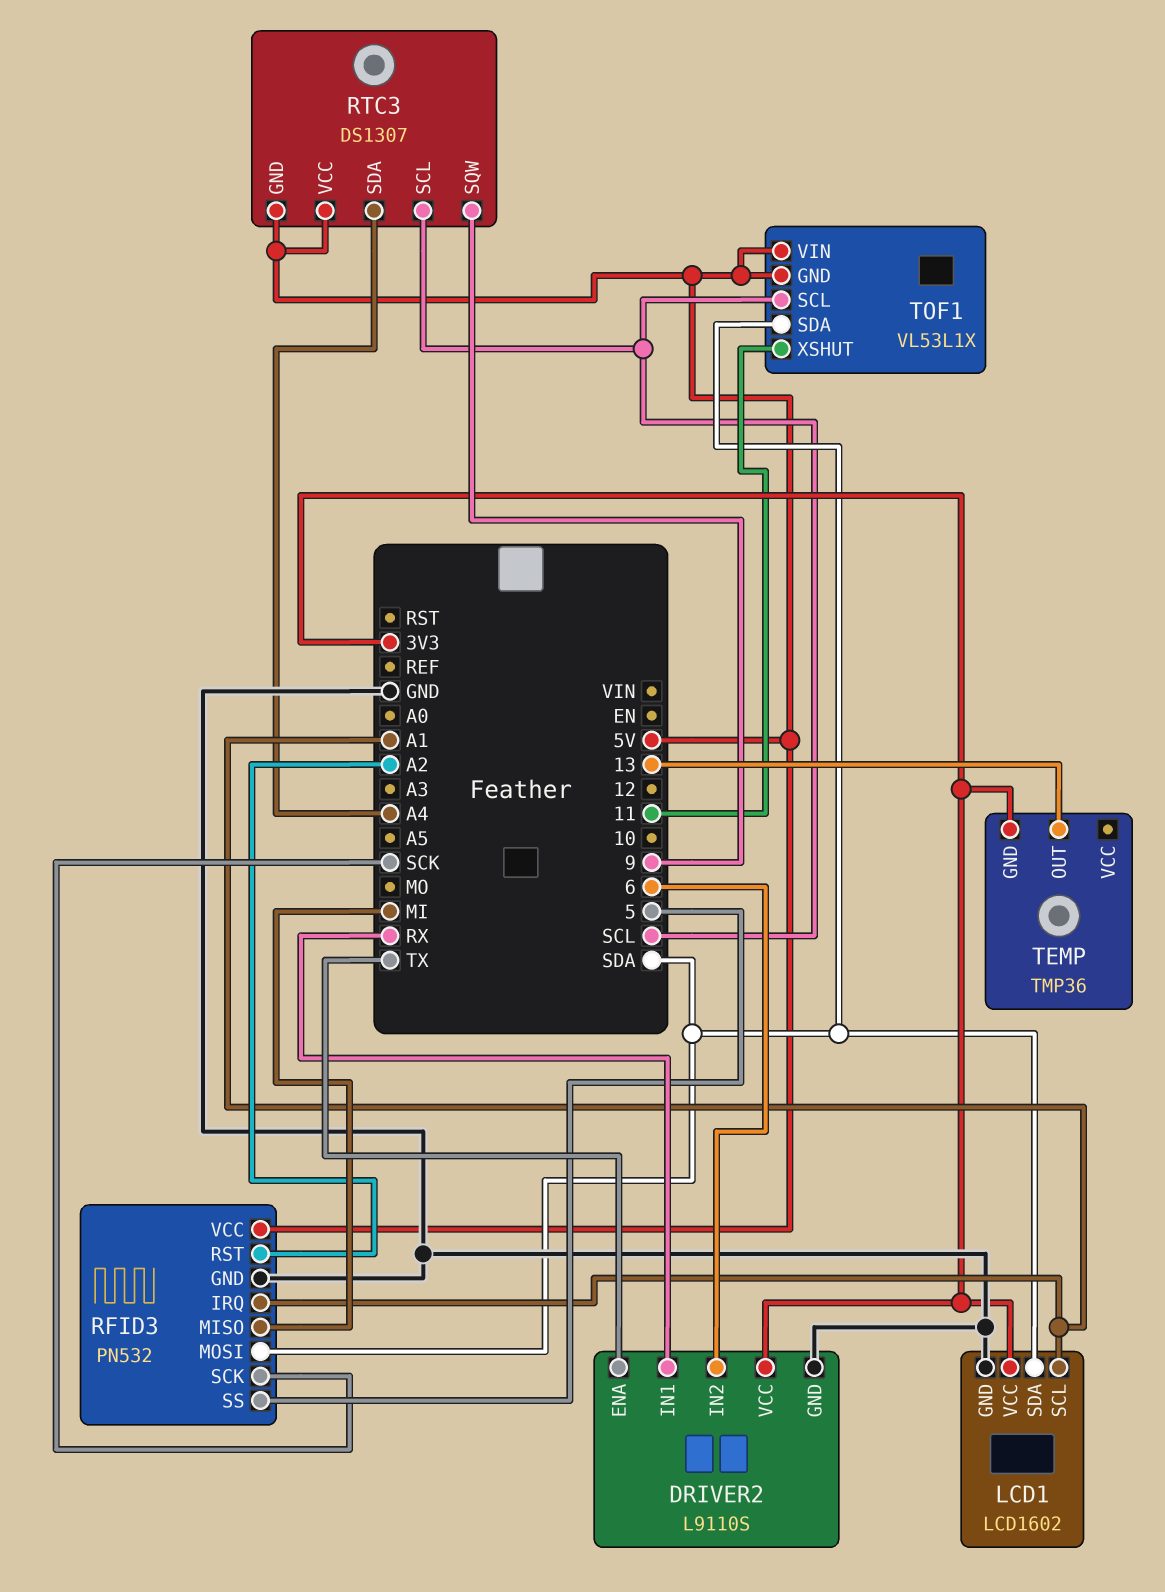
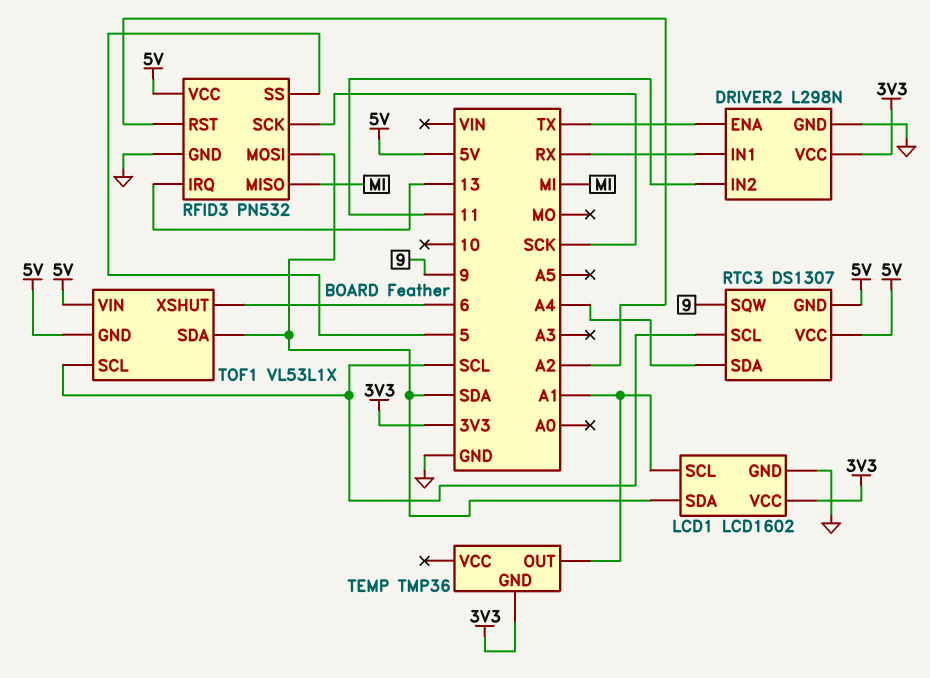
DRIVER2: L9110S -> L298N
DRIVER2 pin IN2: 6 -> 11
RFID3 pin IRQ: A1 -> 13
TEMP pin OUT: 13 -> A1
TOF1 pin XSHUT: 11 -> 6

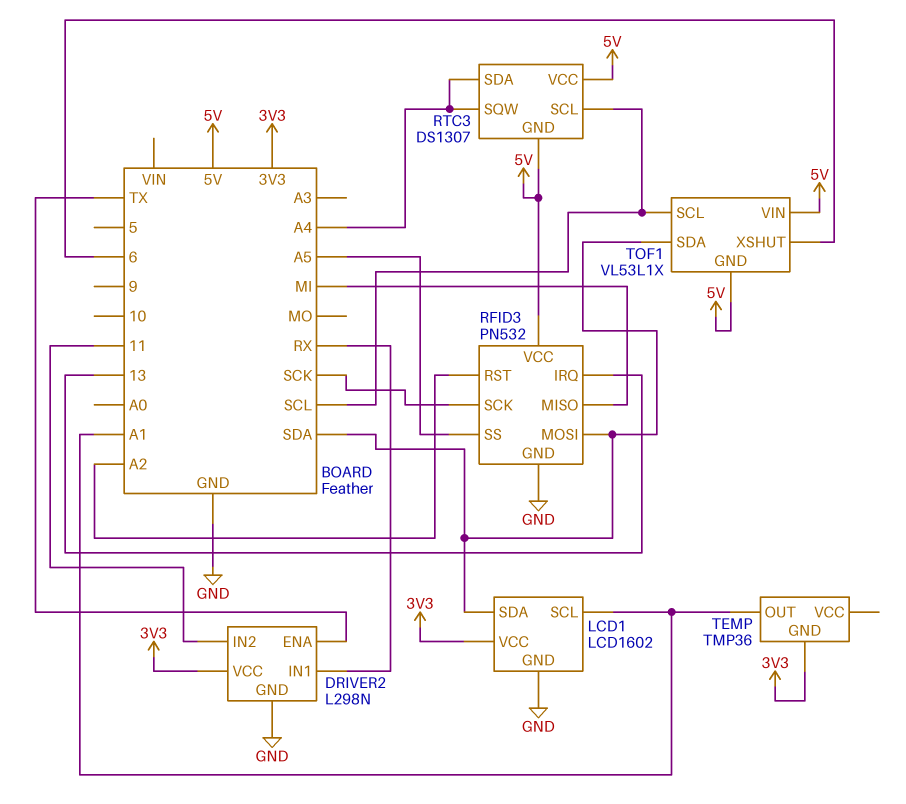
RFID3 pin SS: 5 -> A5
RTC3 pin SQW: 9 -> A4

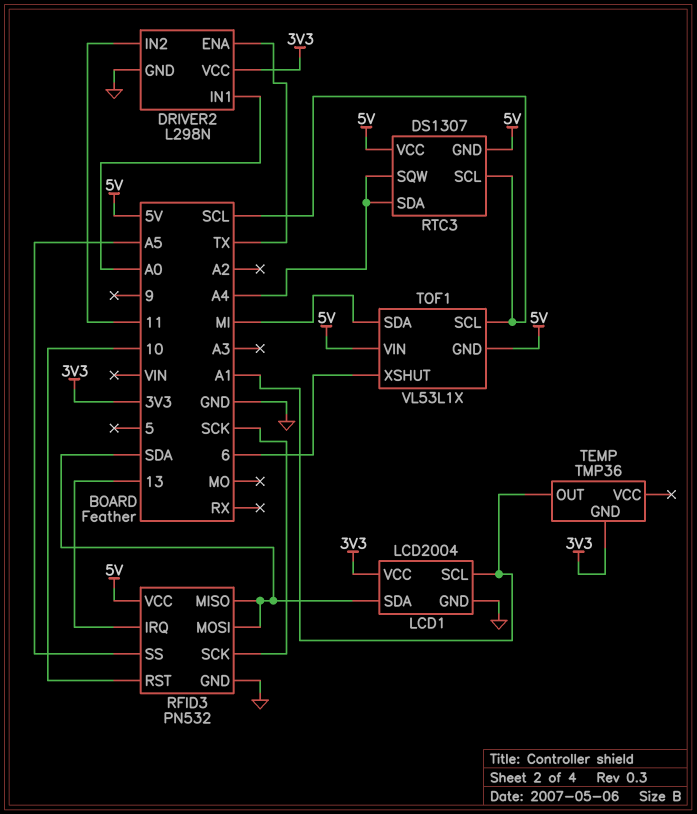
DRIVER2 pin IN1: RX -> A0
LCD1: LCD1602 -> LCD2004
RFID3 pin MISO: MI -> SDA
RFID3 pin RST: A2 -> 10
TOF1 pin SDA: SDA -> MI

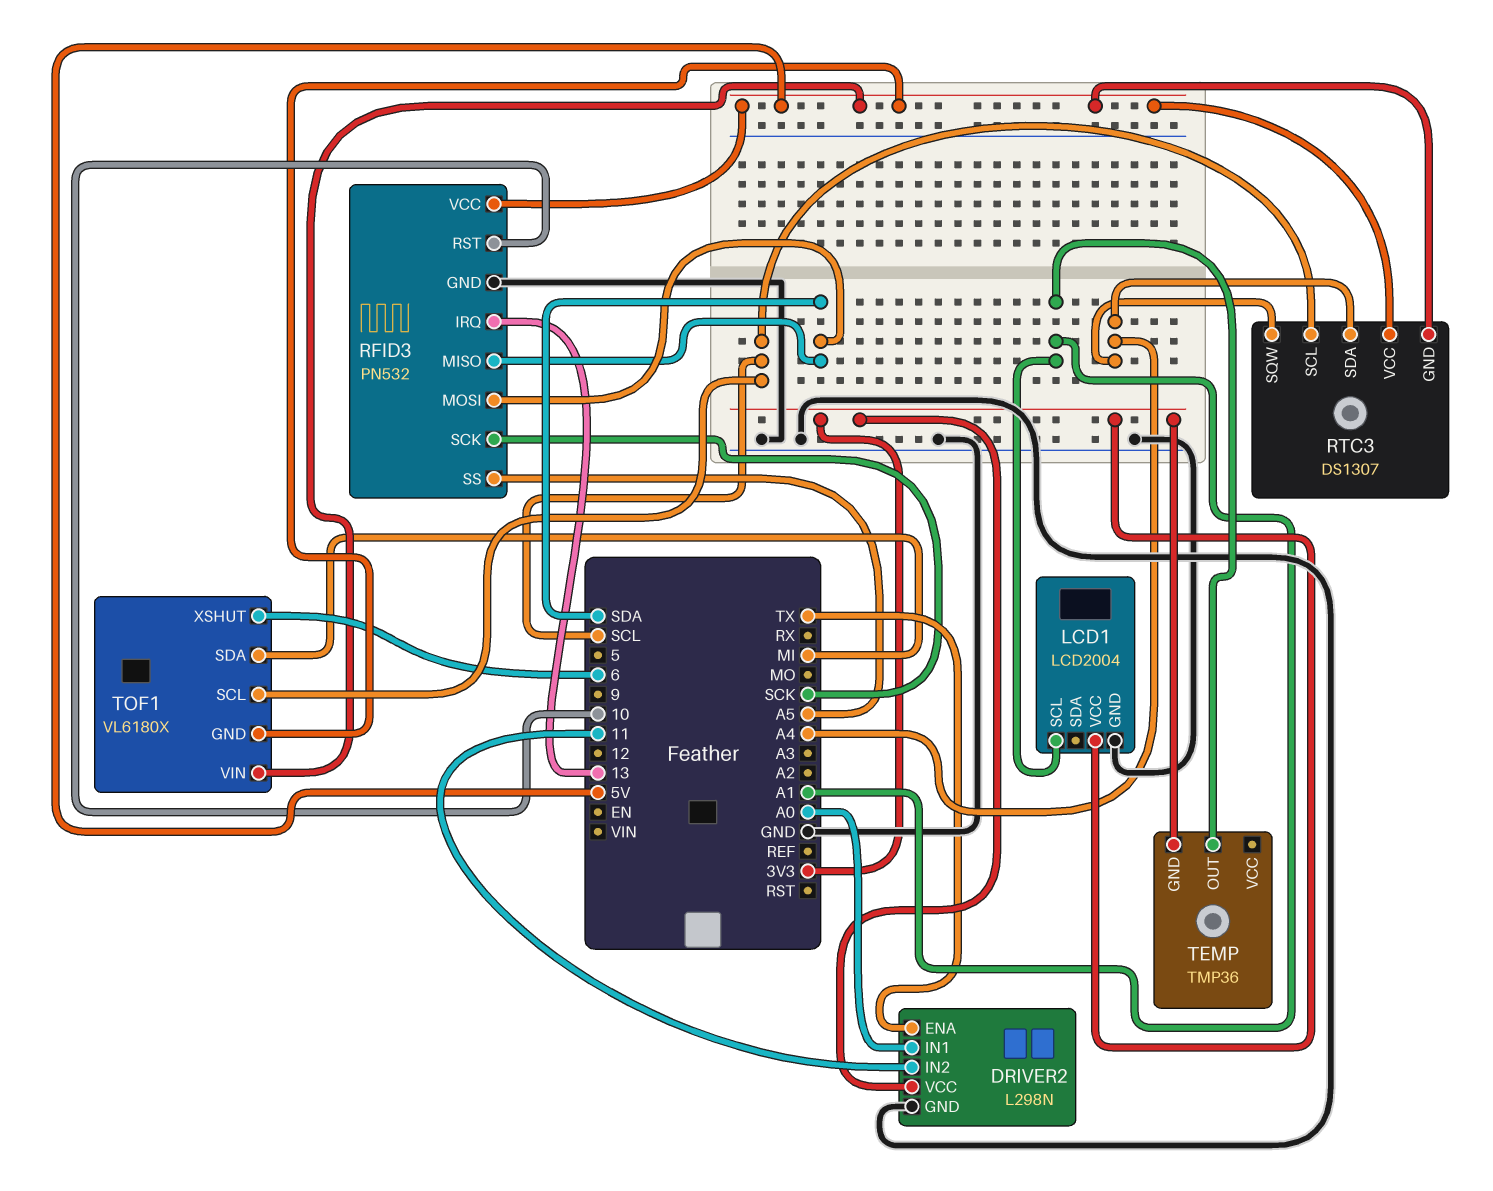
LCD1 pin SDA: SDA -> none
TOF1: VL53L1X -> VL6180X

